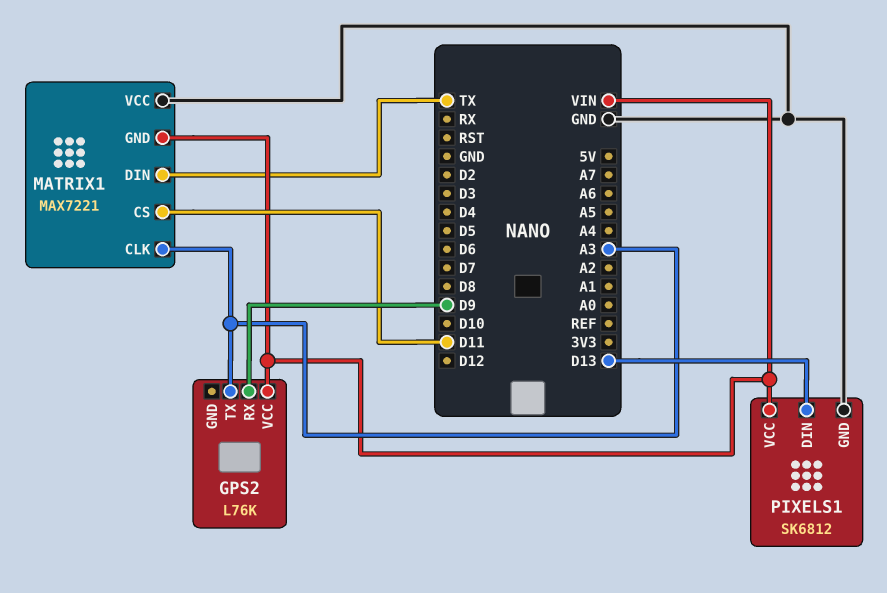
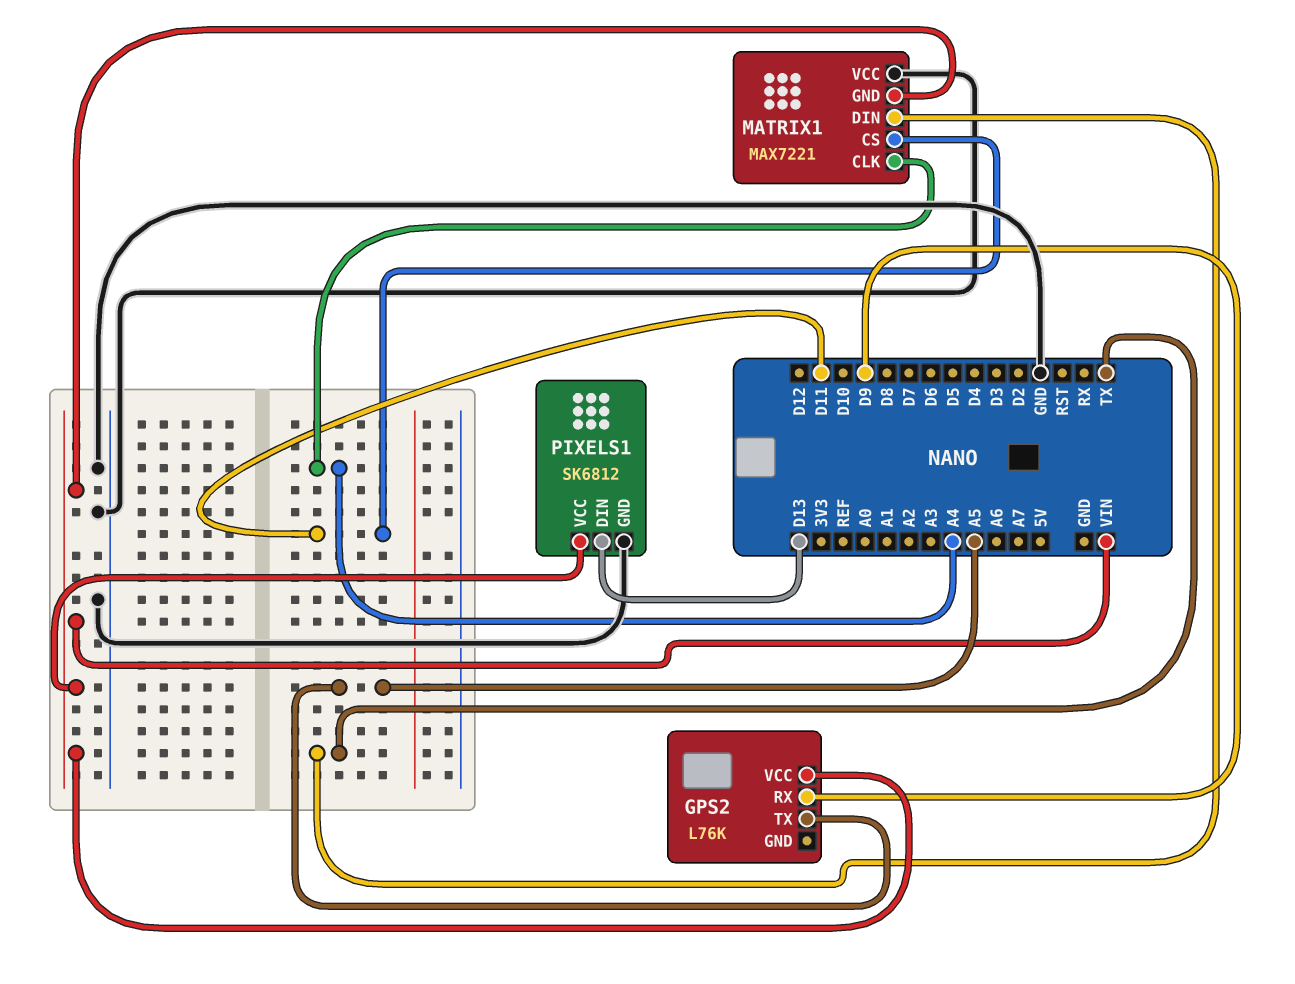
GPS2 pin TX: A3 -> A5
MATRIX1 pin CLK: A3 -> A4

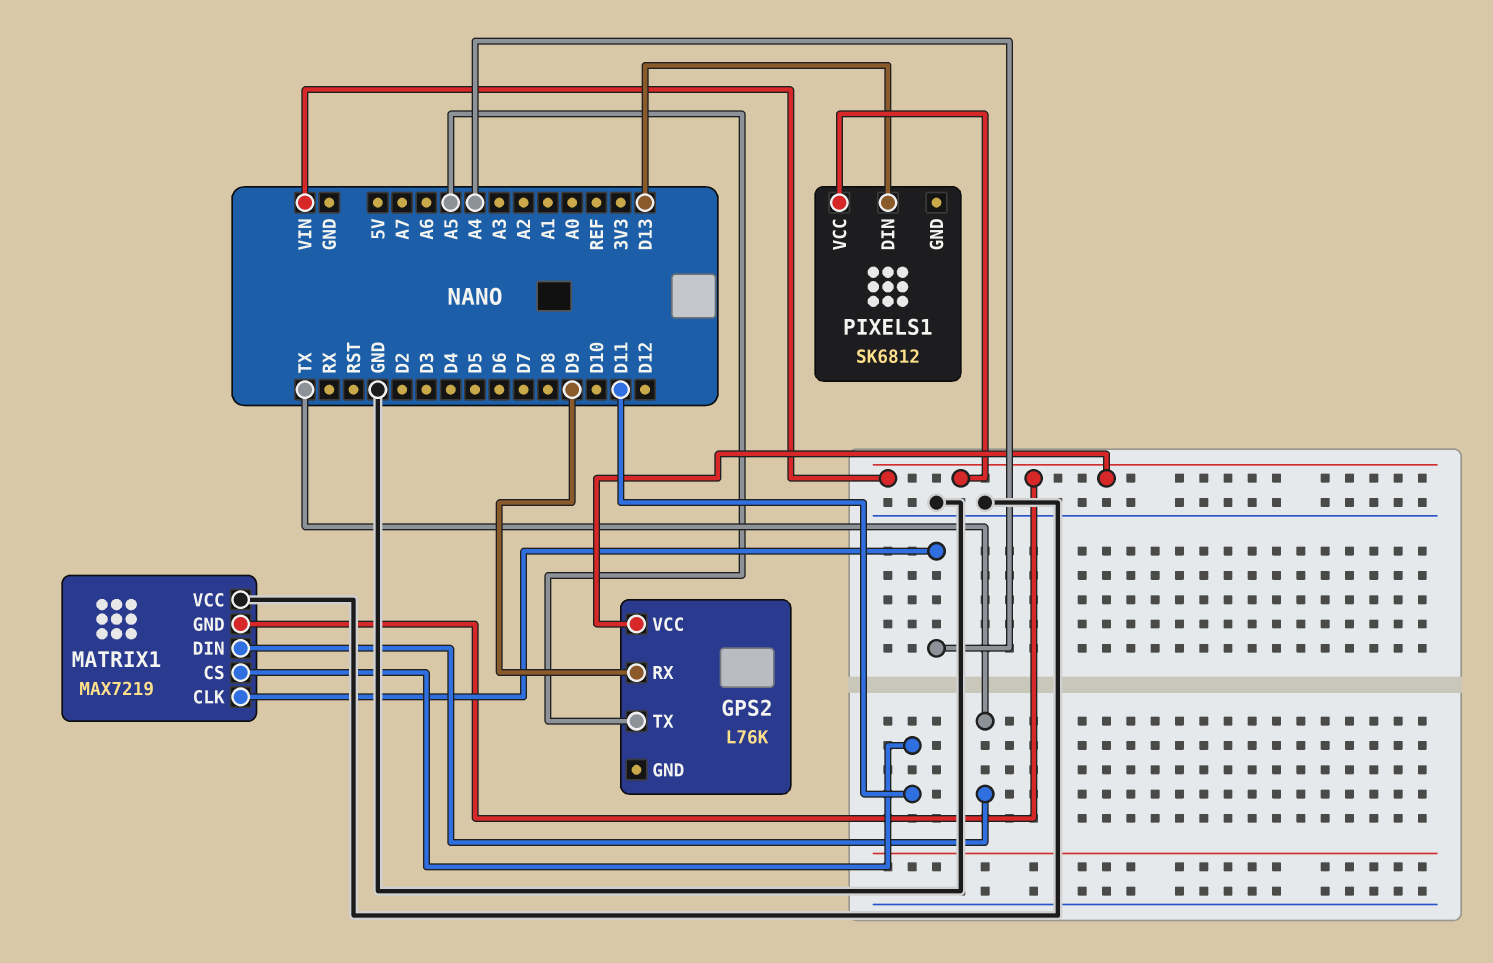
MATRIX1: MAX7221 -> MAX7219
PIXELS1 pin GND: GND -> none

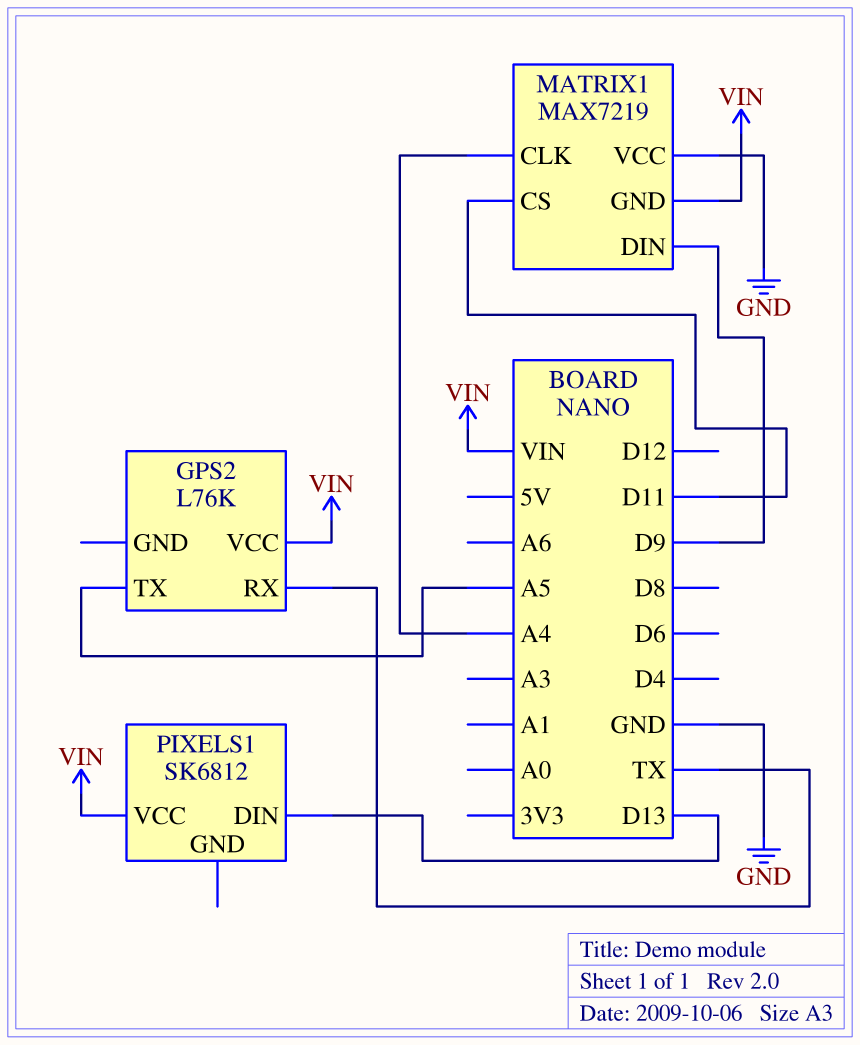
GPS2 pin RX: D9 -> TX
MATRIX1 pin DIN: TX -> D9

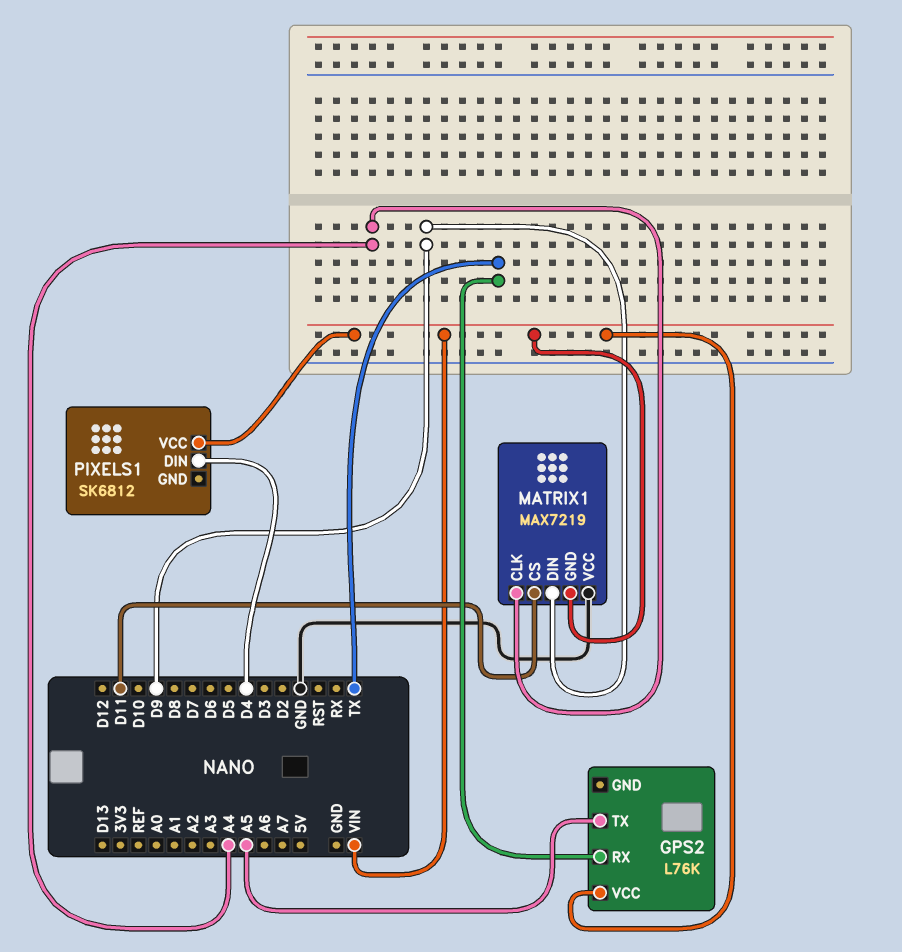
PIXELS1 pin DIN: D13 -> D4

